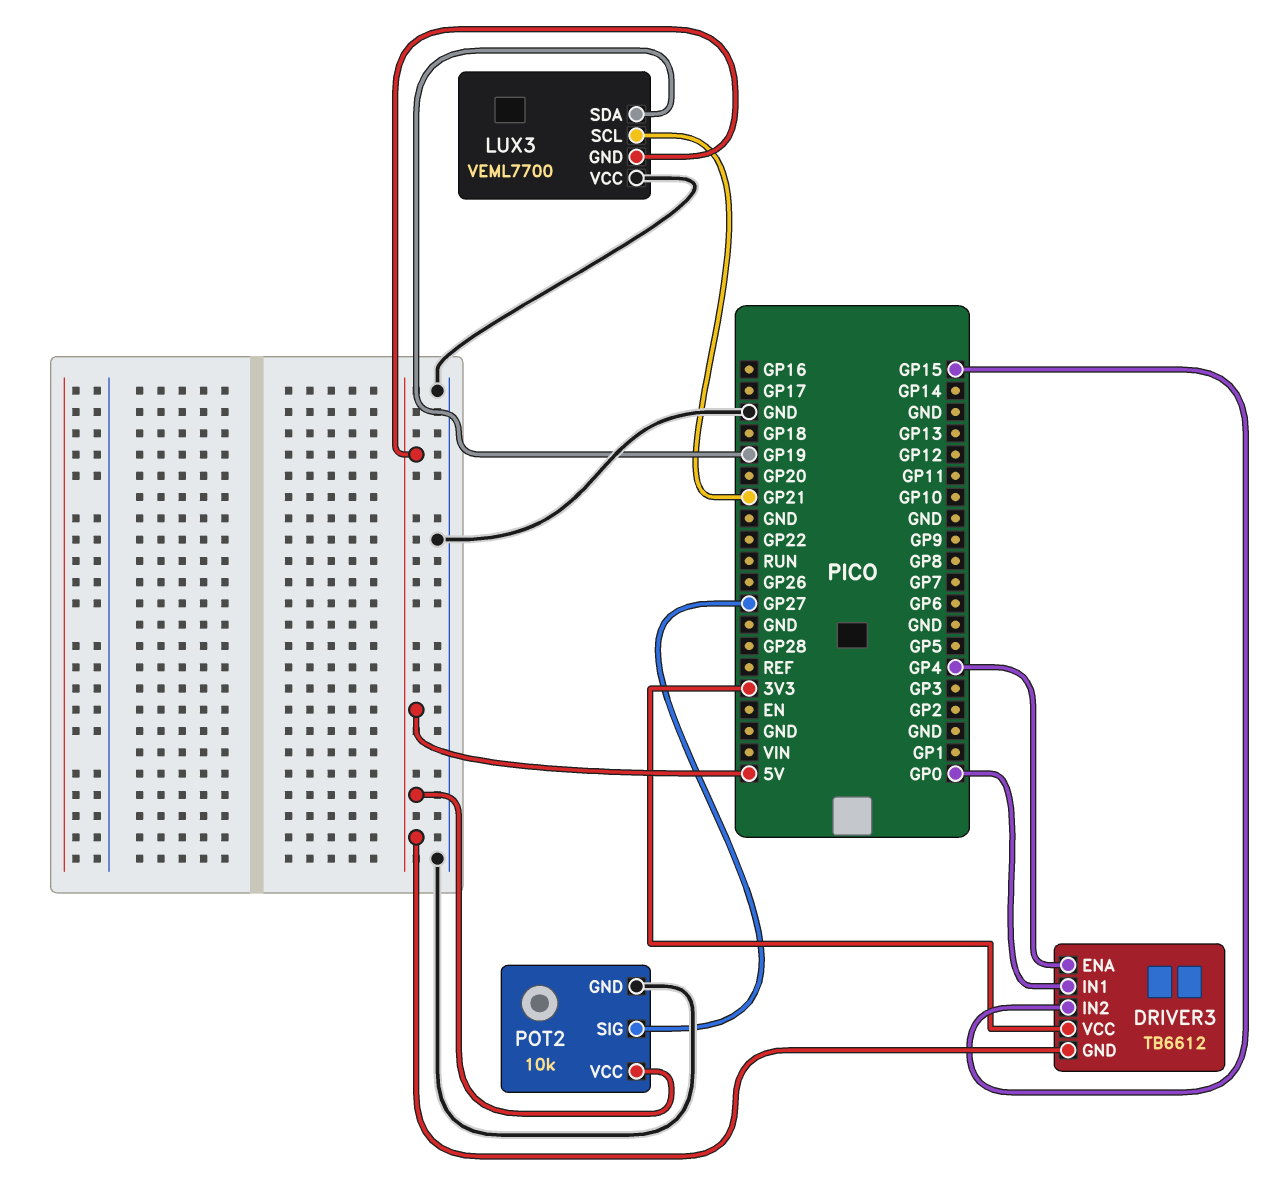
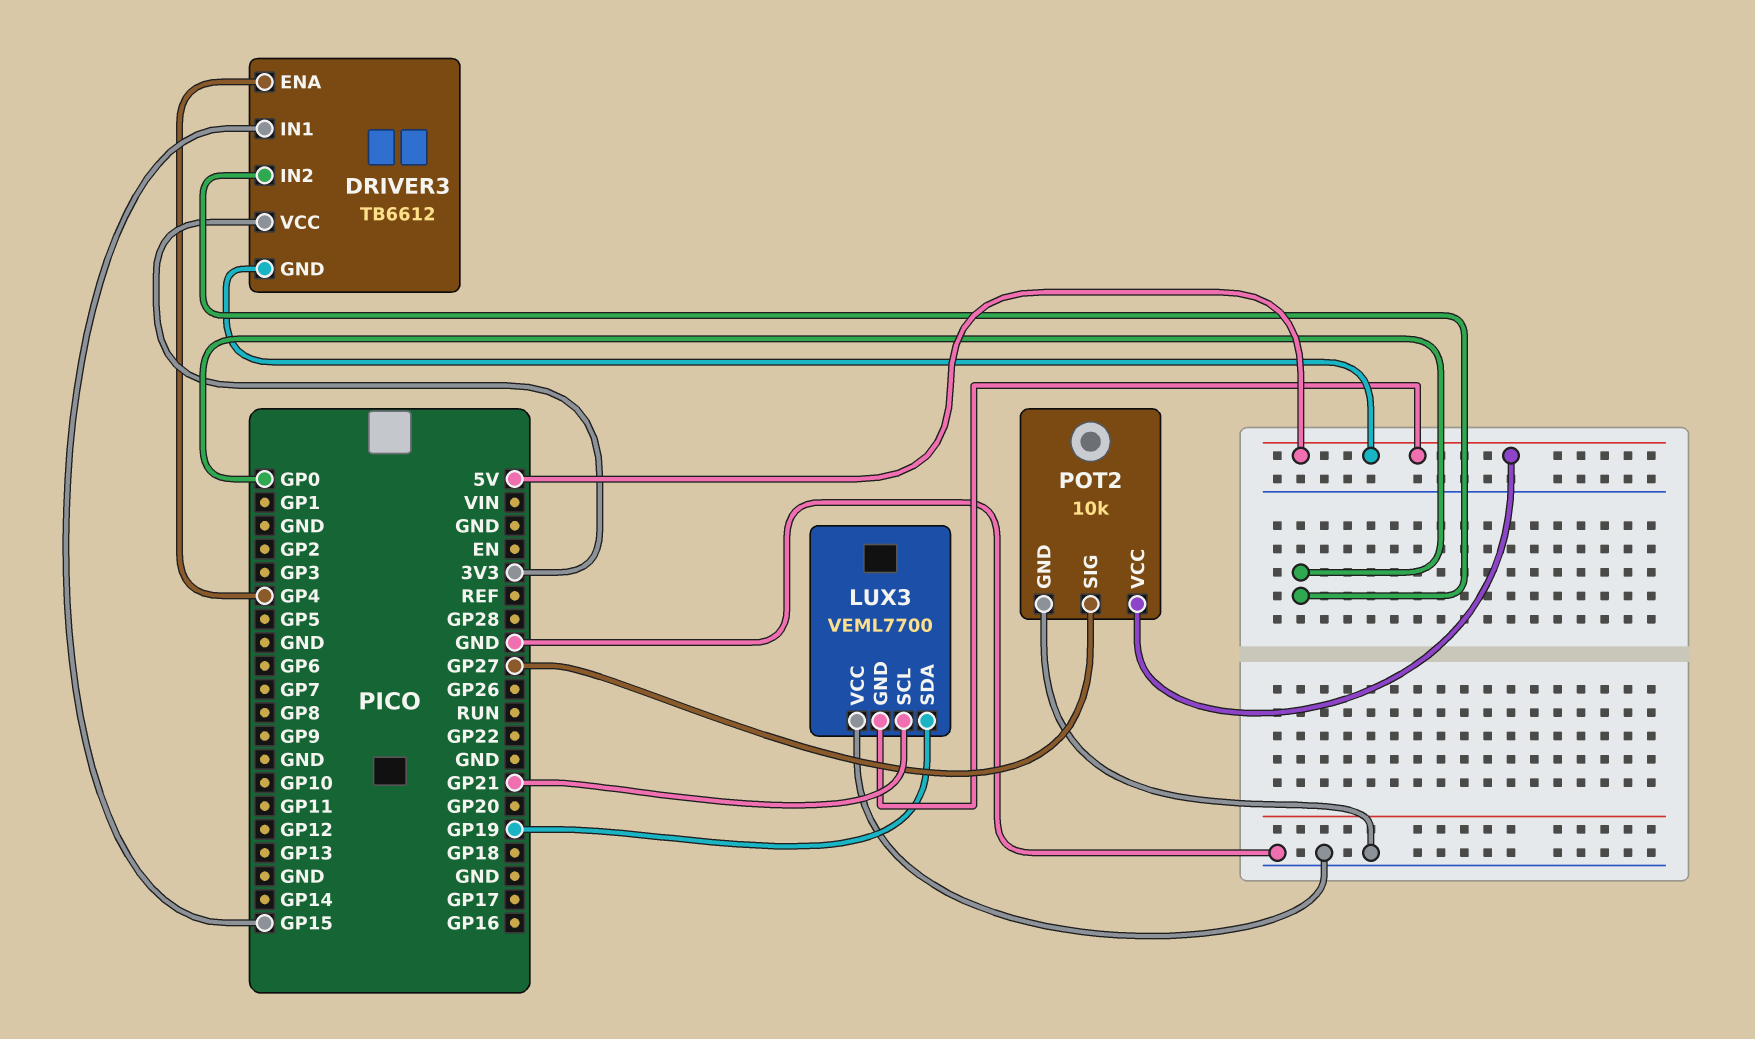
DRIVER3 pin IN1: GP0 -> GP15
DRIVER3 pin IN2: GP15 -> GP0

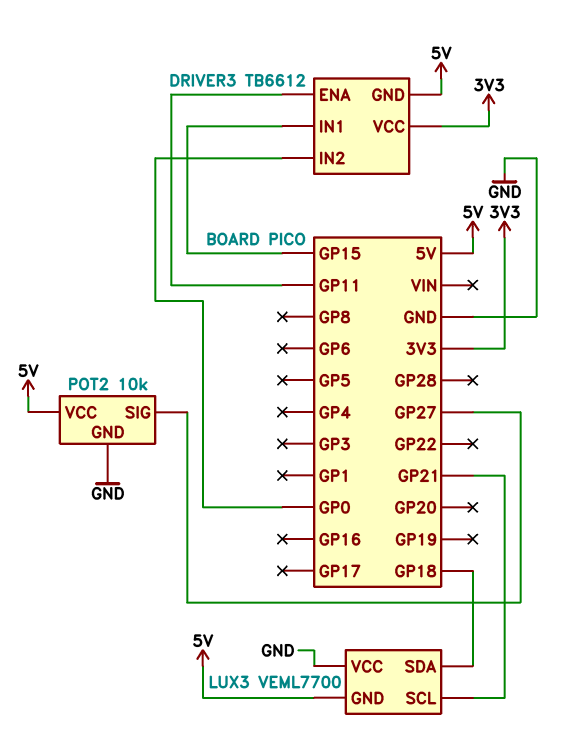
DRIVER3 pin ENA: GP4 -> GP11
LUX3 pin SDA: GP19 -> GP18

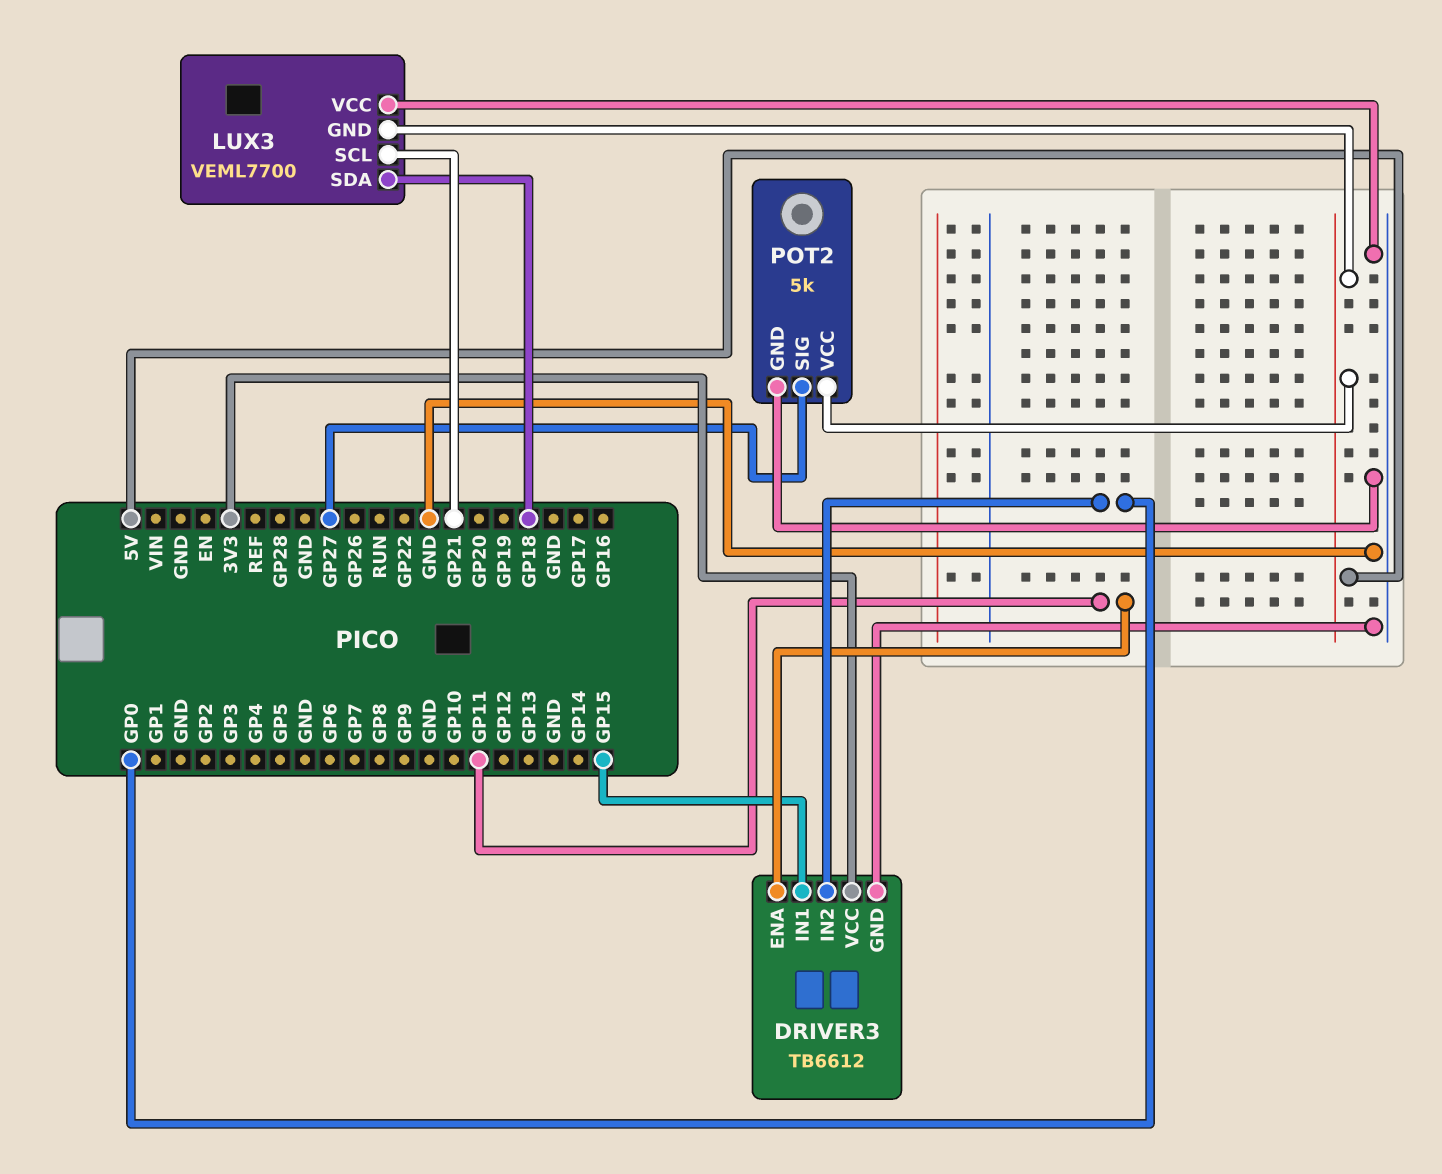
DRIVER3 pin GND: 5V -> GND
POT2: 10k -> 5k

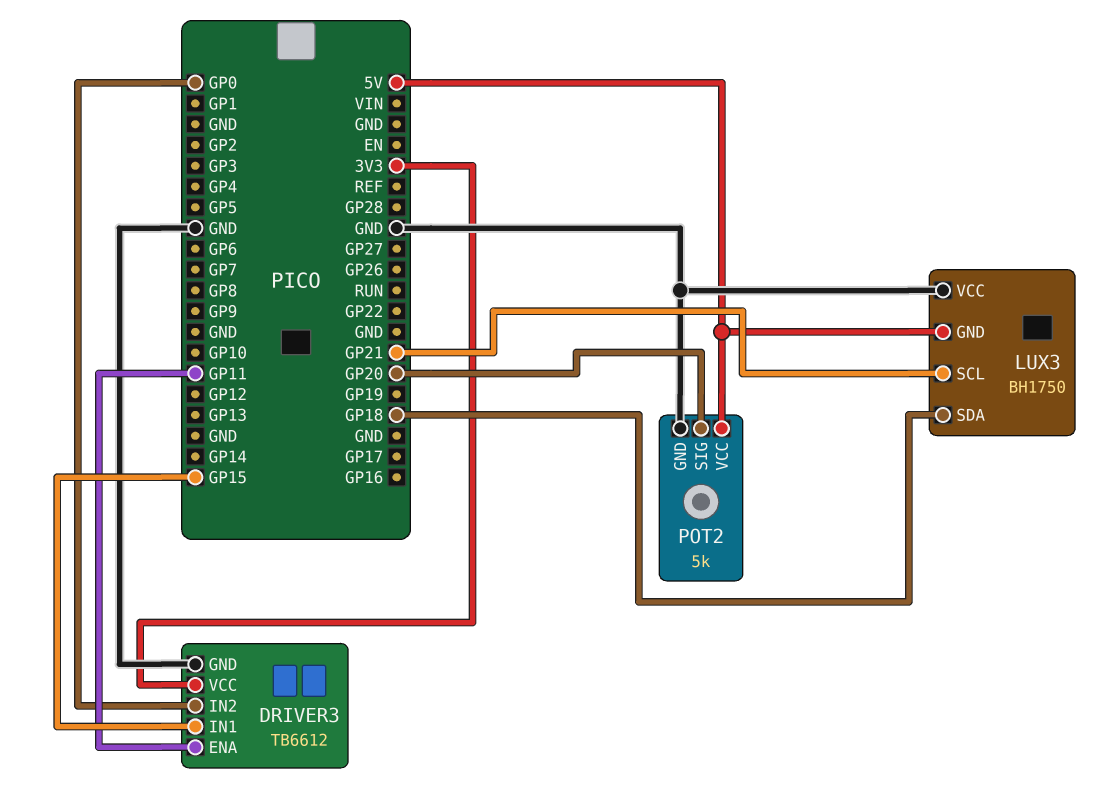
LUX3: VEML7700 -> BH1750
POT2 pin SIG: GP27 -> GP20

